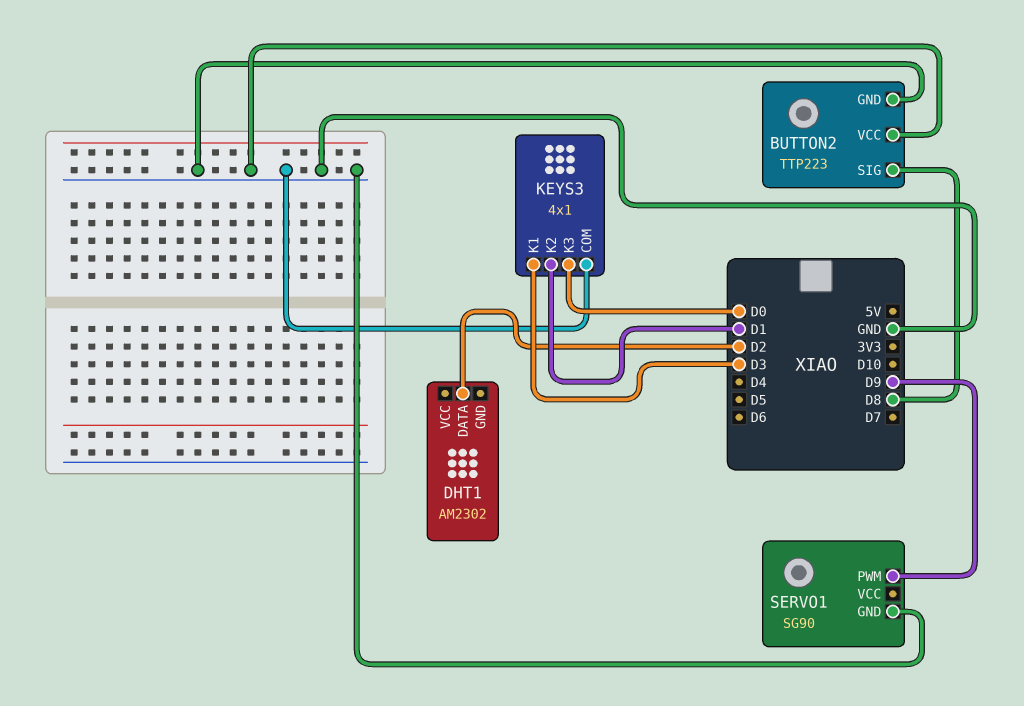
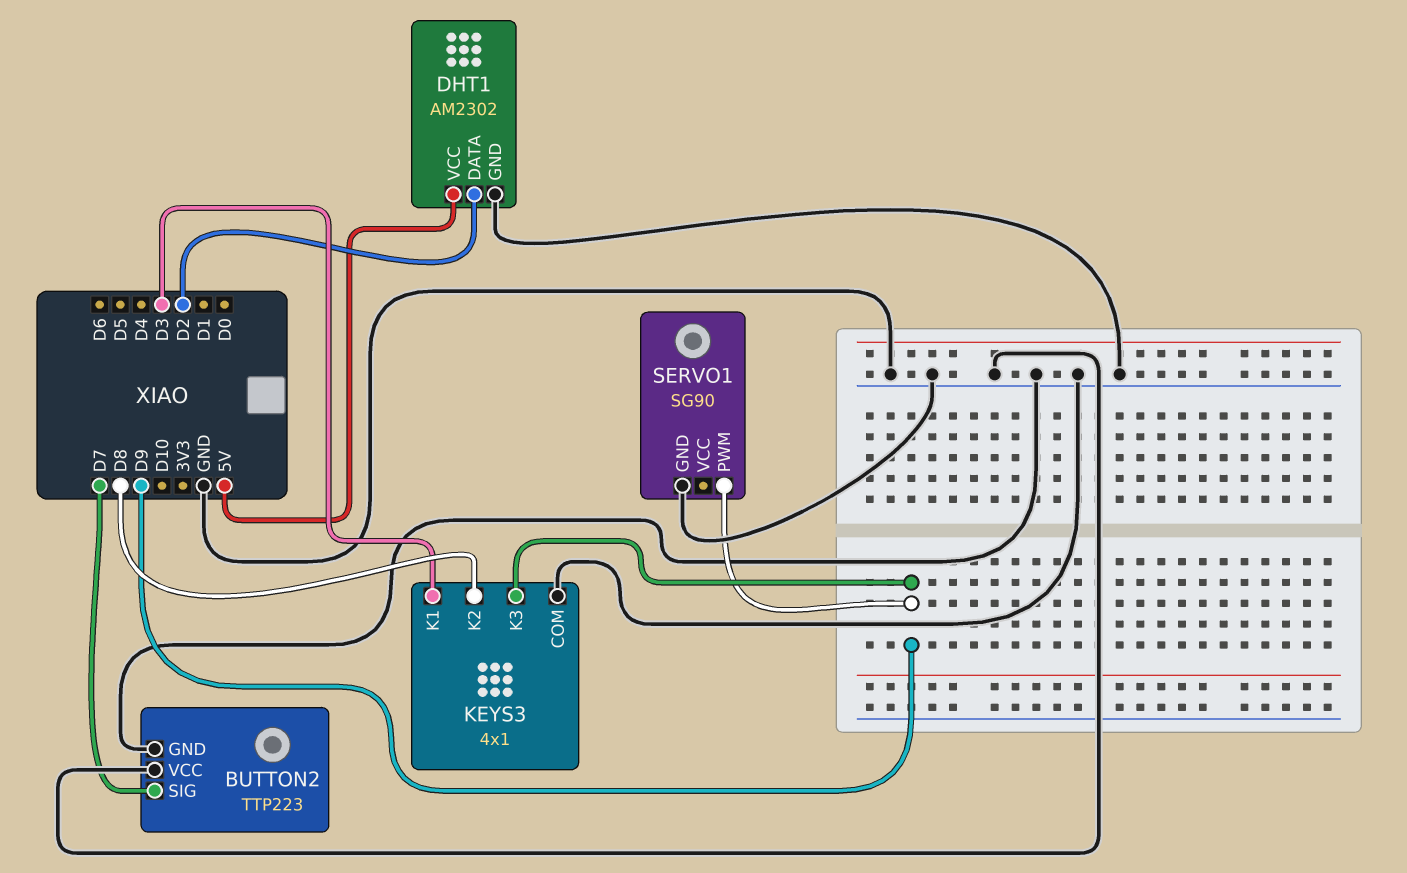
BUTTON2 pin SIG: D8 -> D7
DHT1 pin GND: none -> GND
DHT1 pin VCC: none -> 5V
KEYS3 pin K2: D1 -> D8
KEYS3 pin K3: D0 -> D9

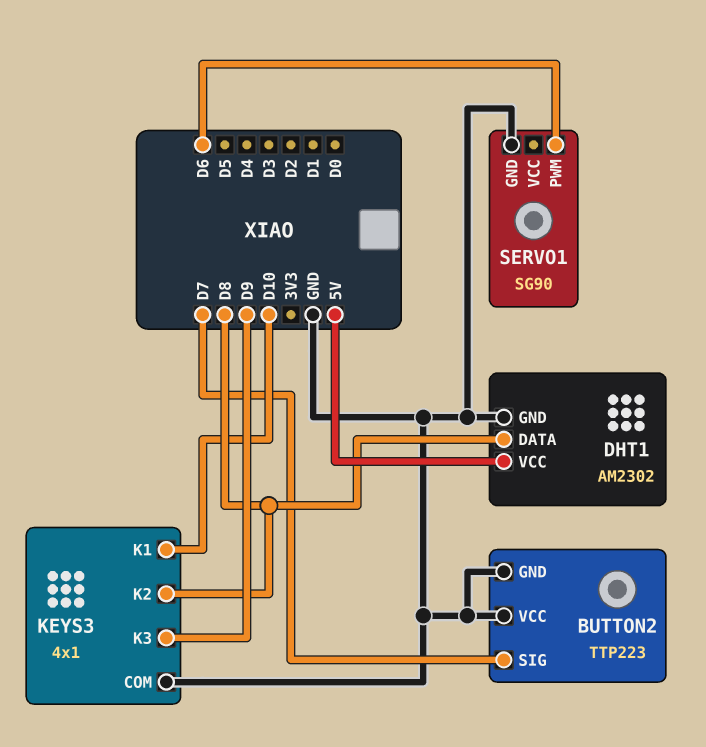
DHT1 pin DATA: D2 -> D8
KEYS3 pin K1: D3 -> D10
SERVO1 pin PWM: D9 -> D6

